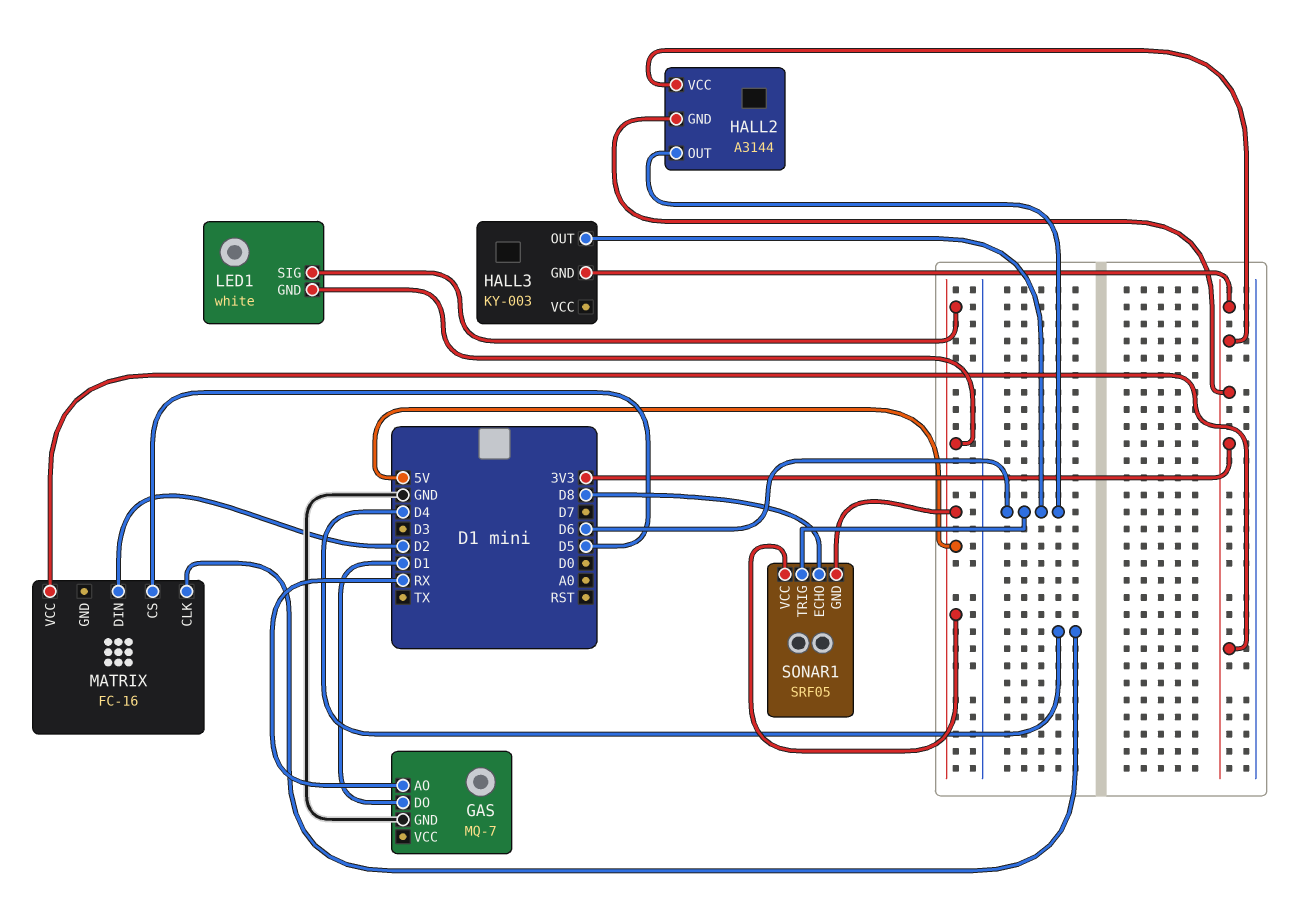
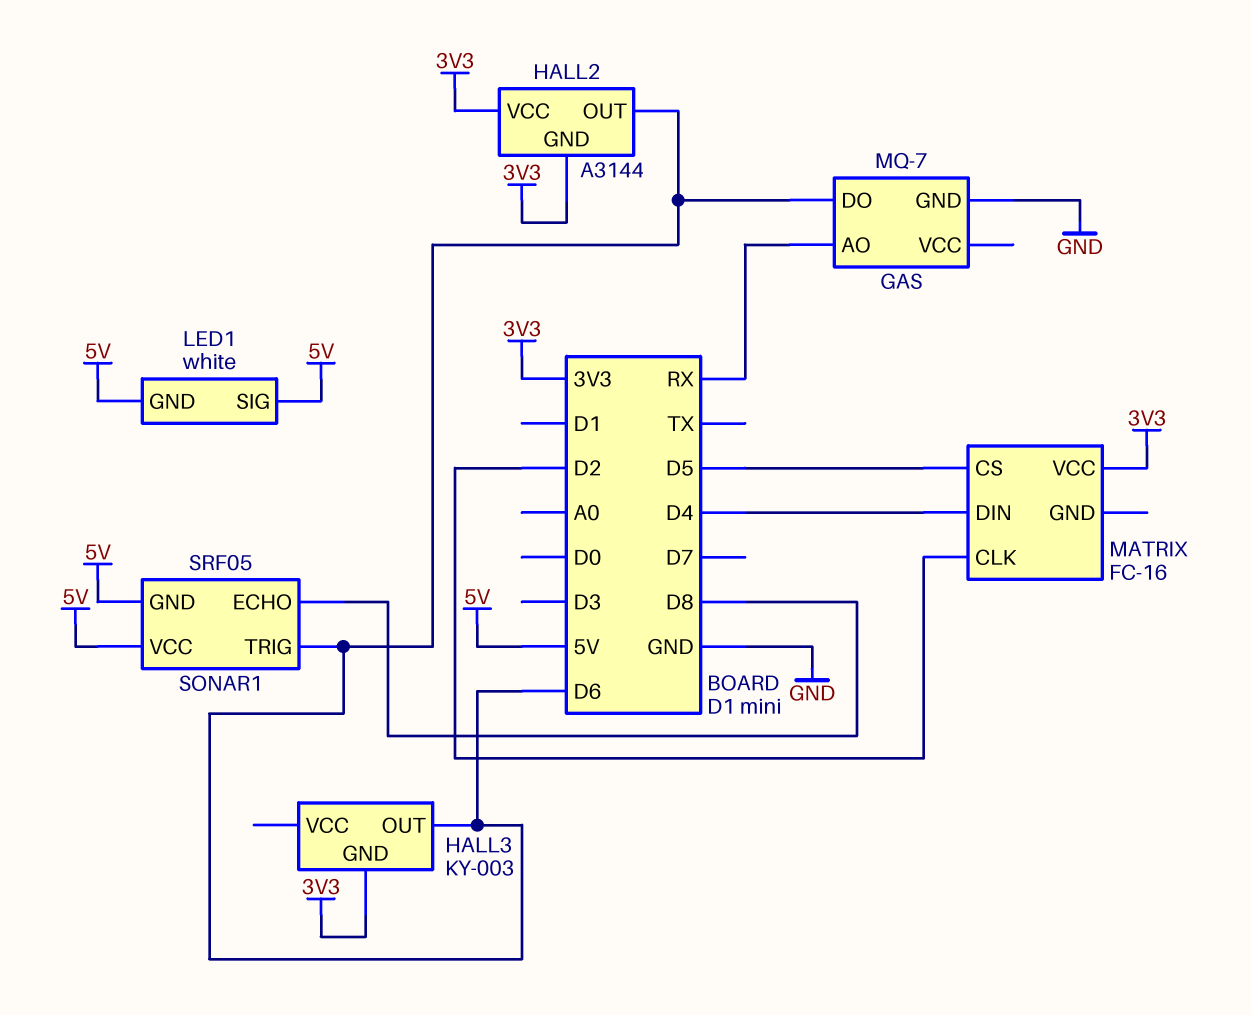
GAS pin DO: D1 -> D6
MATRIX pin CLK: D4 -> D2
MATRIX pin DIN: D2 -> D4

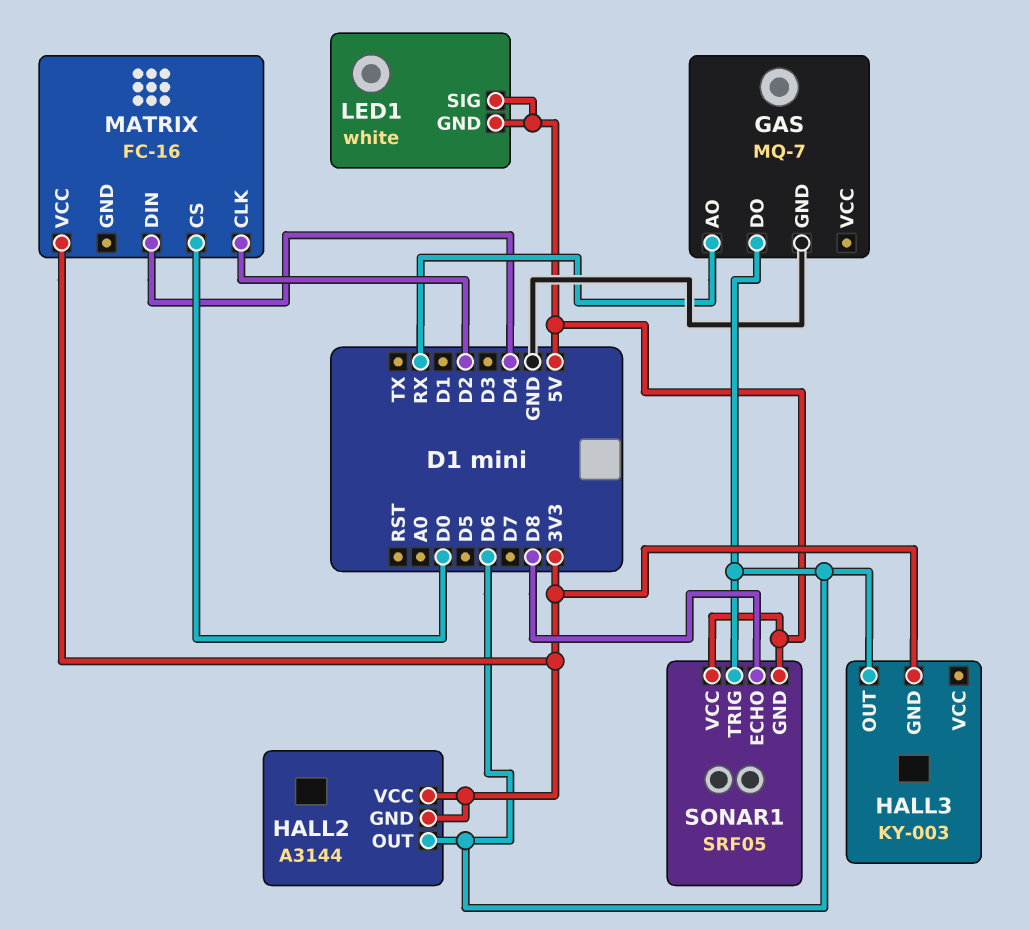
MATRIX pin CS: D5 -> D0

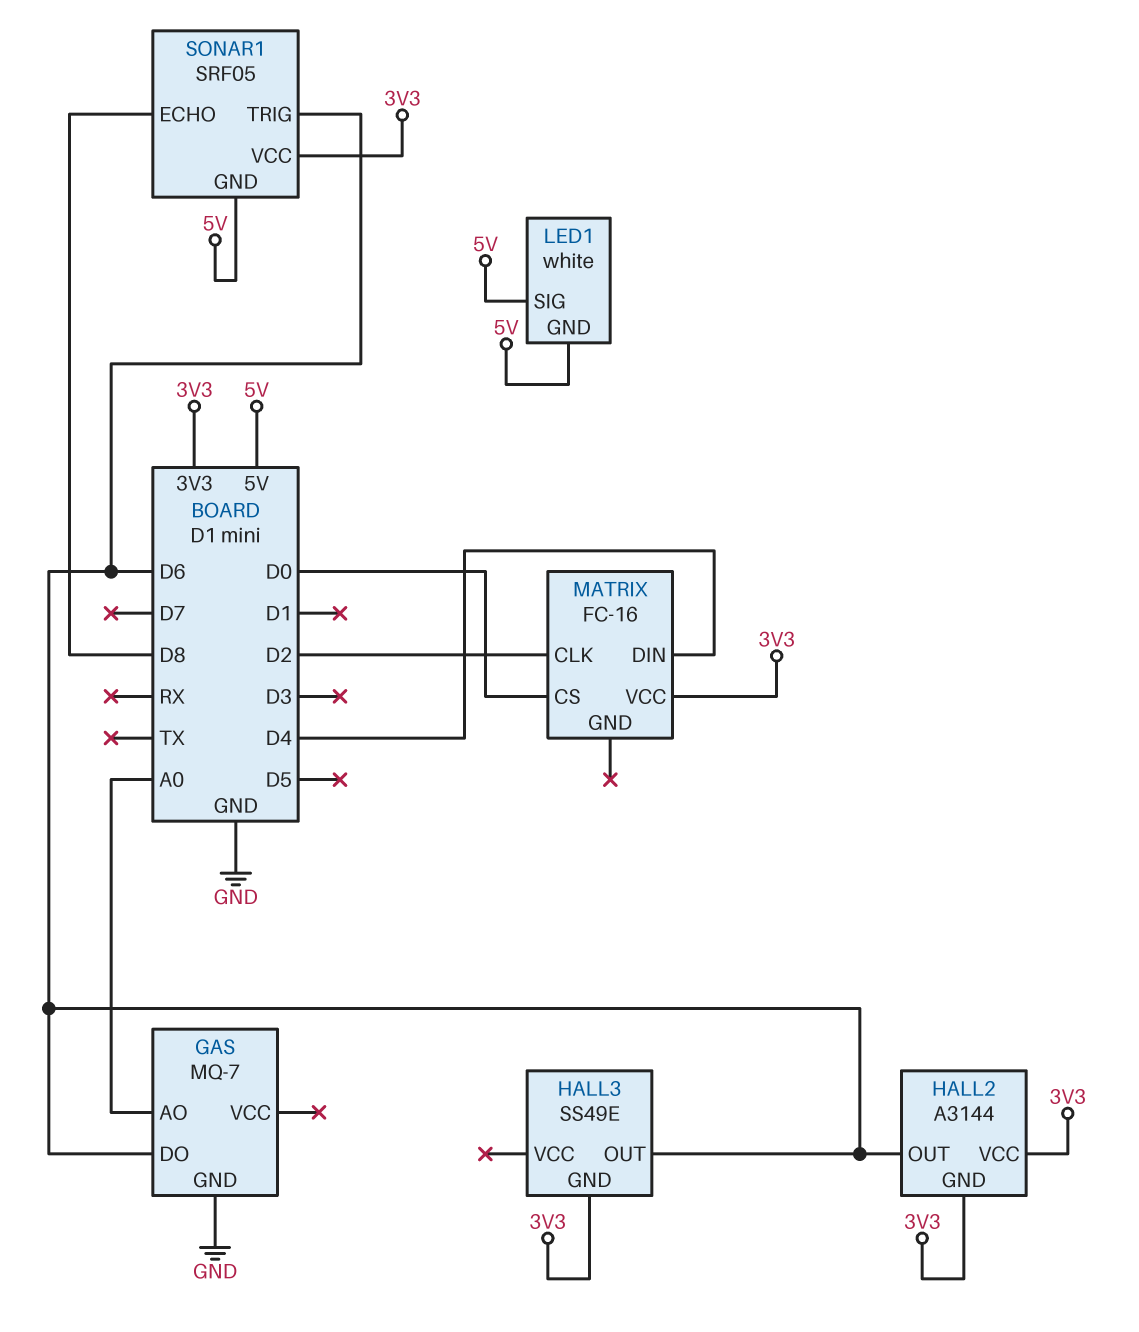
GAS pin AO: RX -> A0
HALL3: KY-003 -> SS49E
SONAR1 pin VCC: 5V -> 3V3

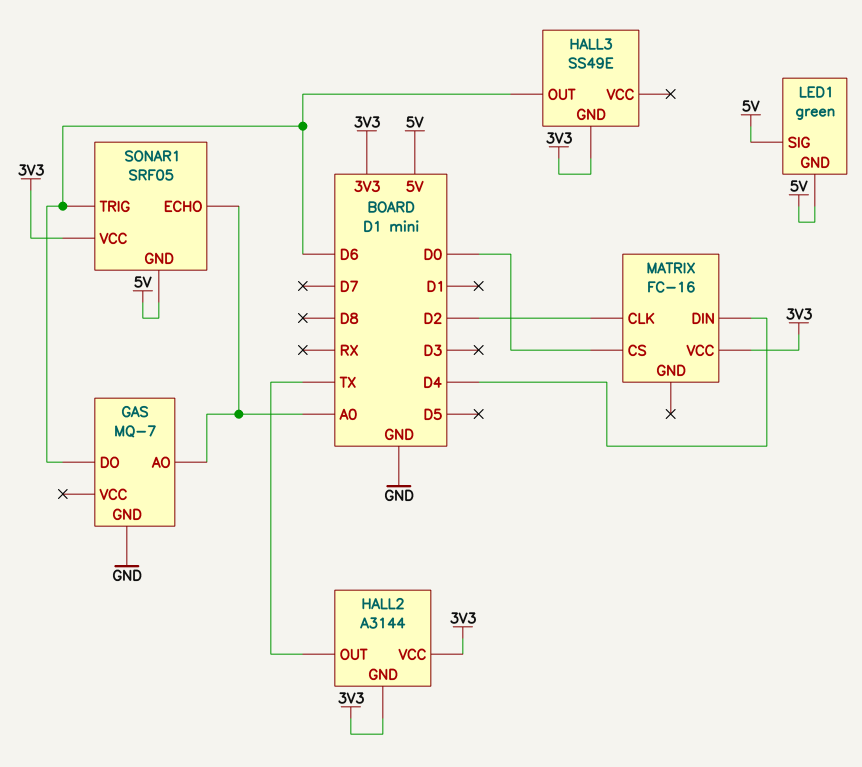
HALL2 pin OUT: D6 -> TX
LED1: white -> green
SONAR1 pin ECHO: D8 -> A0

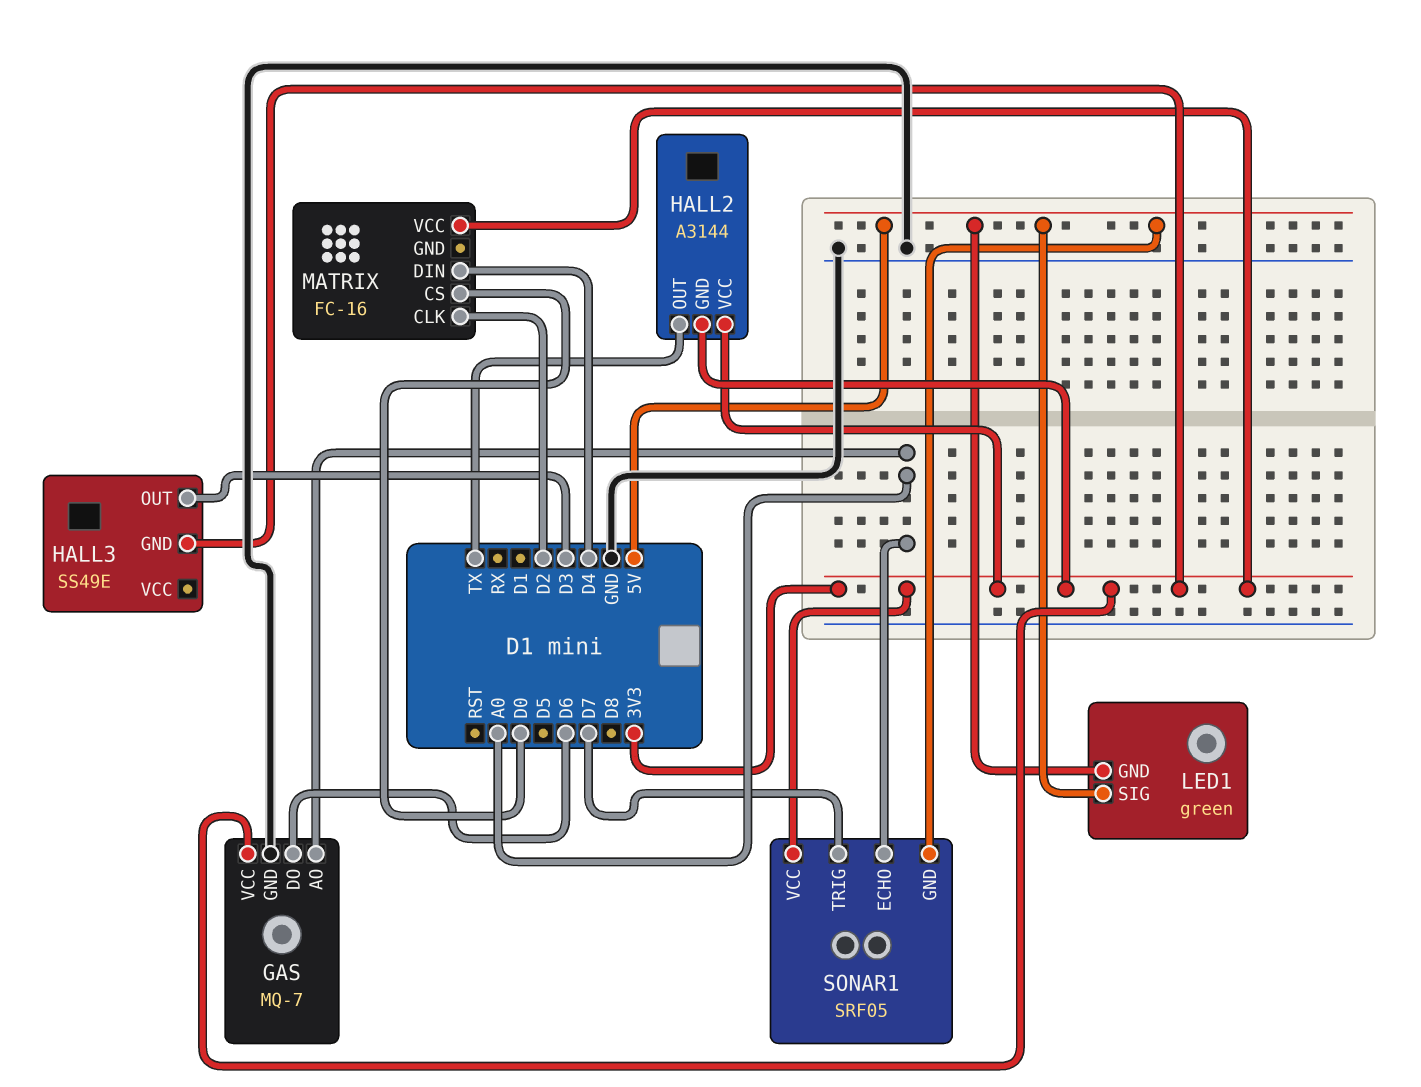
GAS pin VCC: none -> 3V3
HALL3 pin OUT: D6 -> D3
SONAR1 pin TRIG: D6 -> D7

